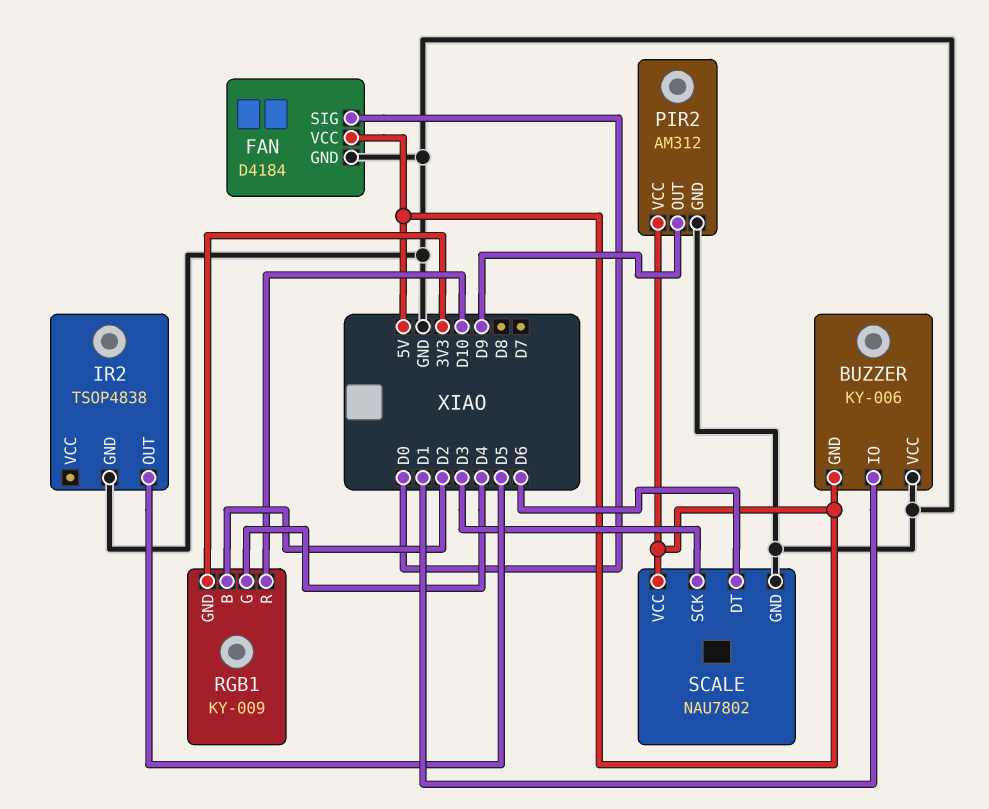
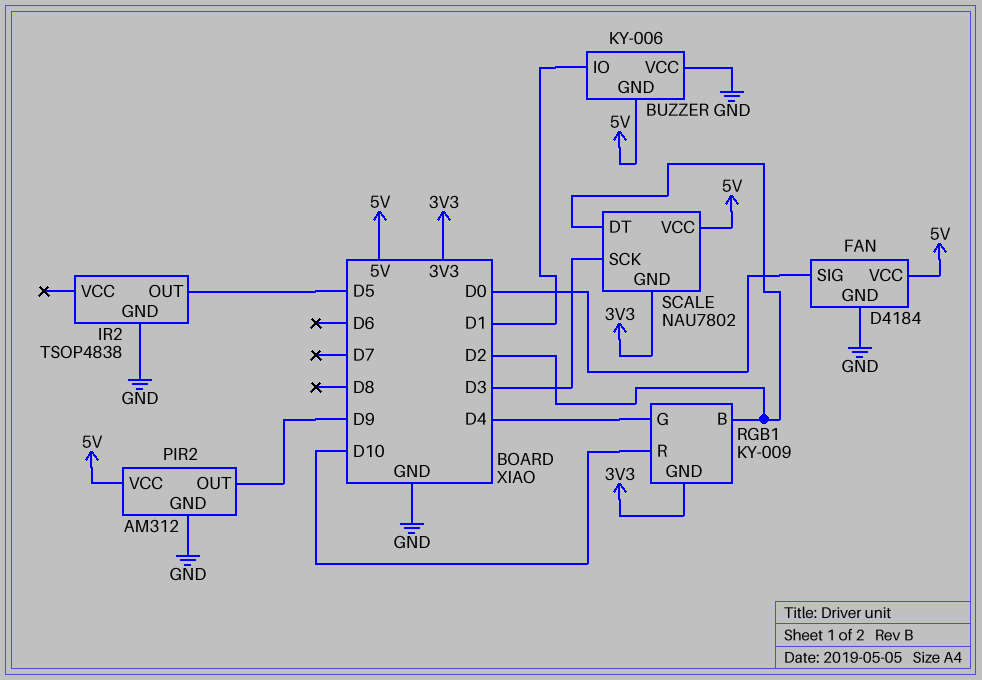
SCALE pin DT: D6 -> D2
SCALE pin GND: GND -> 3V3

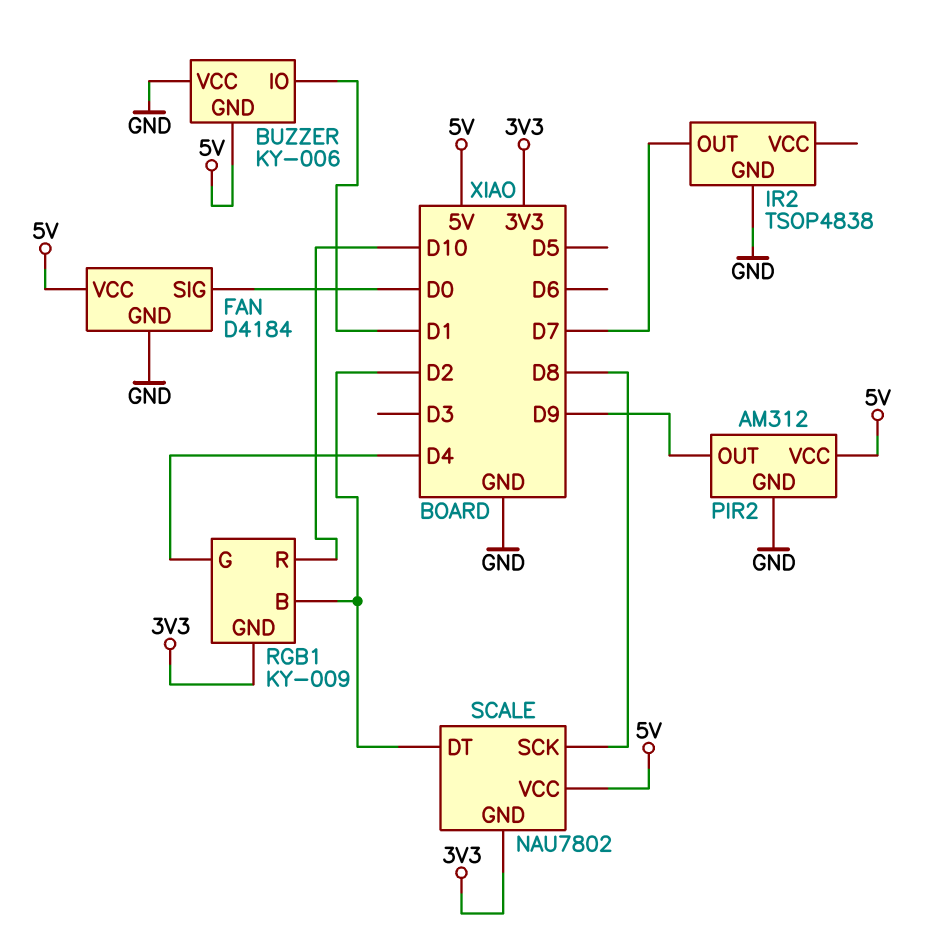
IR2 pin OUT: D5 -> D7
SCALE pin SCK: D3 -> D8

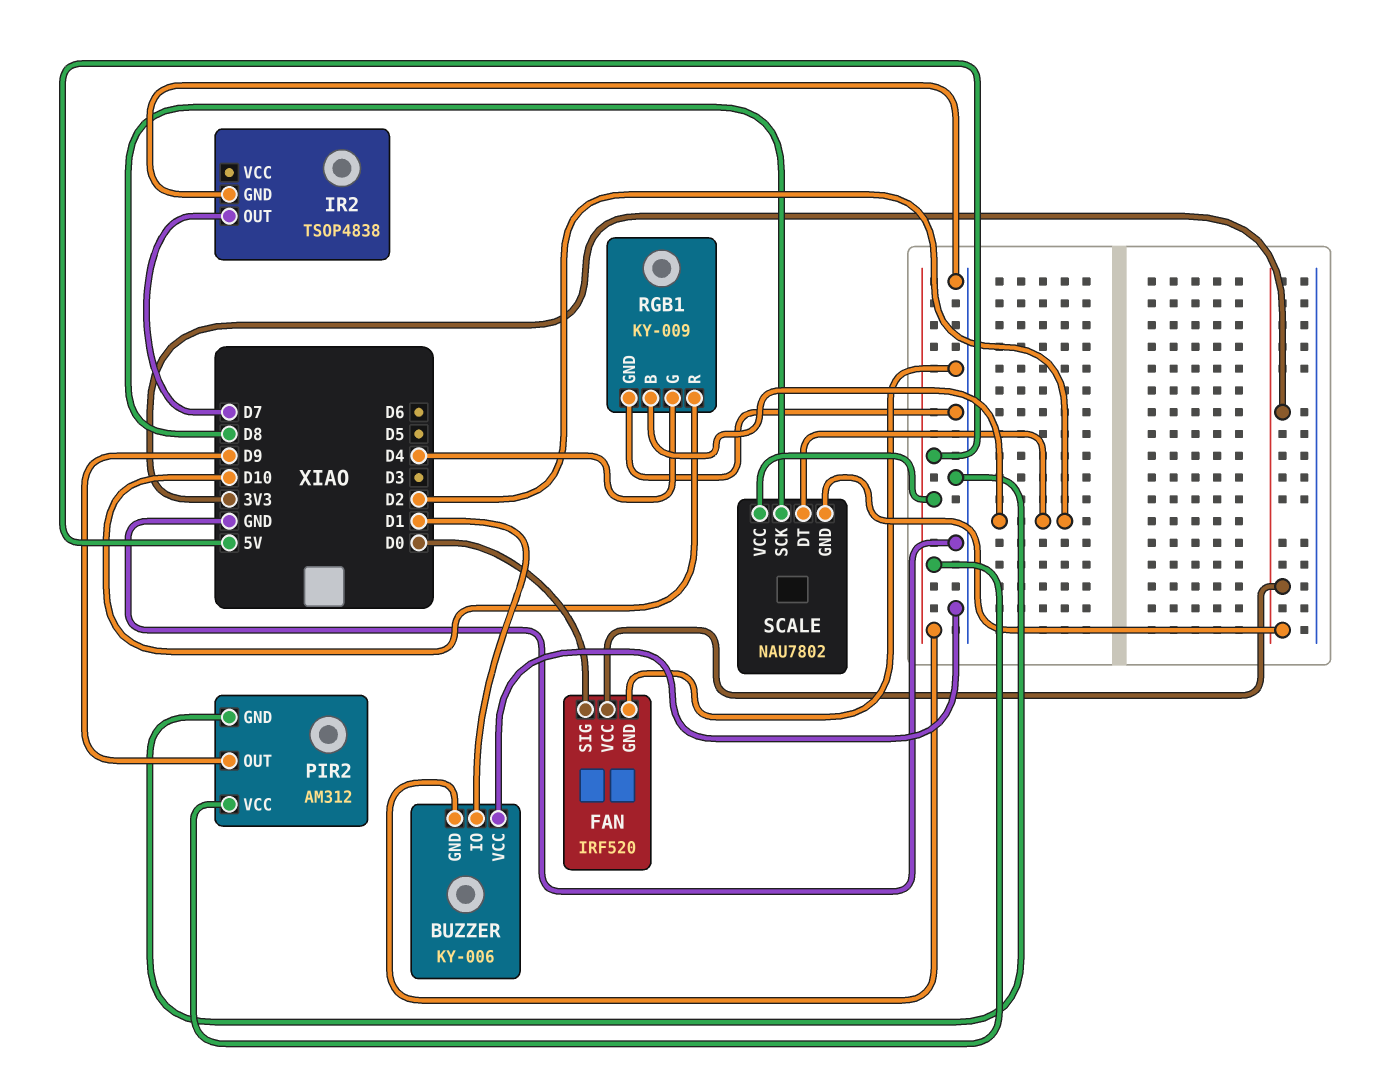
FAN: D4184 -> IRF520
FAN pin VCC: 5V -> 3V3
RGB1 pin GND: 3V3 -> GND

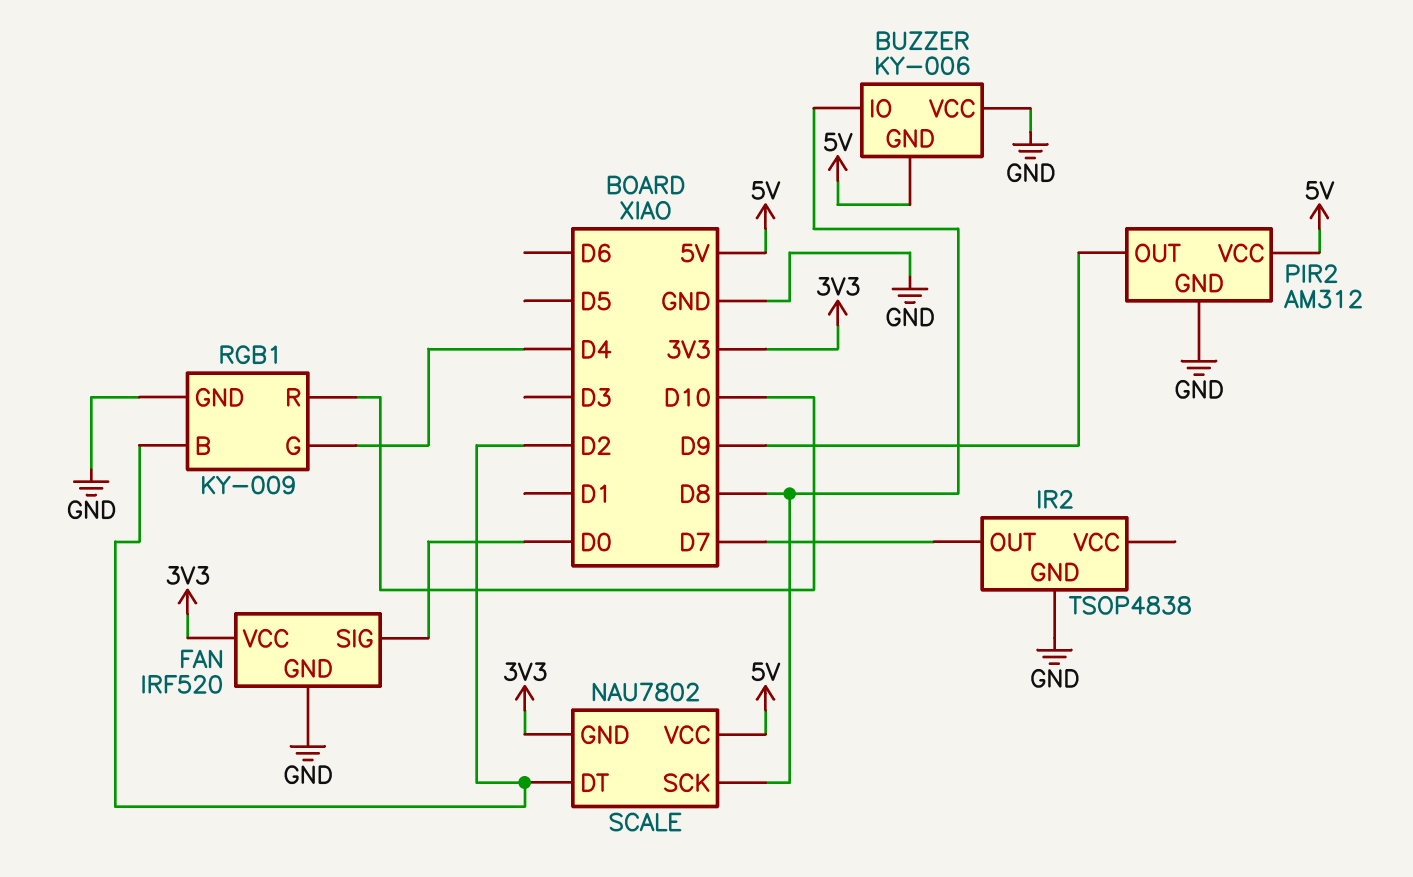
BUZZER pin IO: D1 -> D8

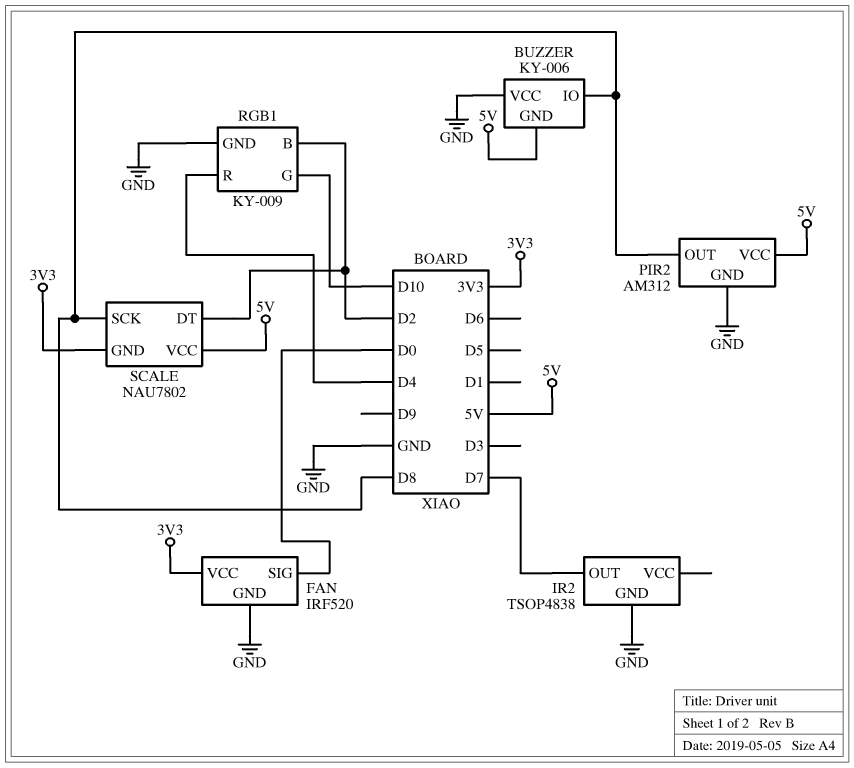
PIR2 pin OUT: D9 -> D8
RGB1 pin G: D4 -> D10
RGB1 pin R: D10 -> D4

